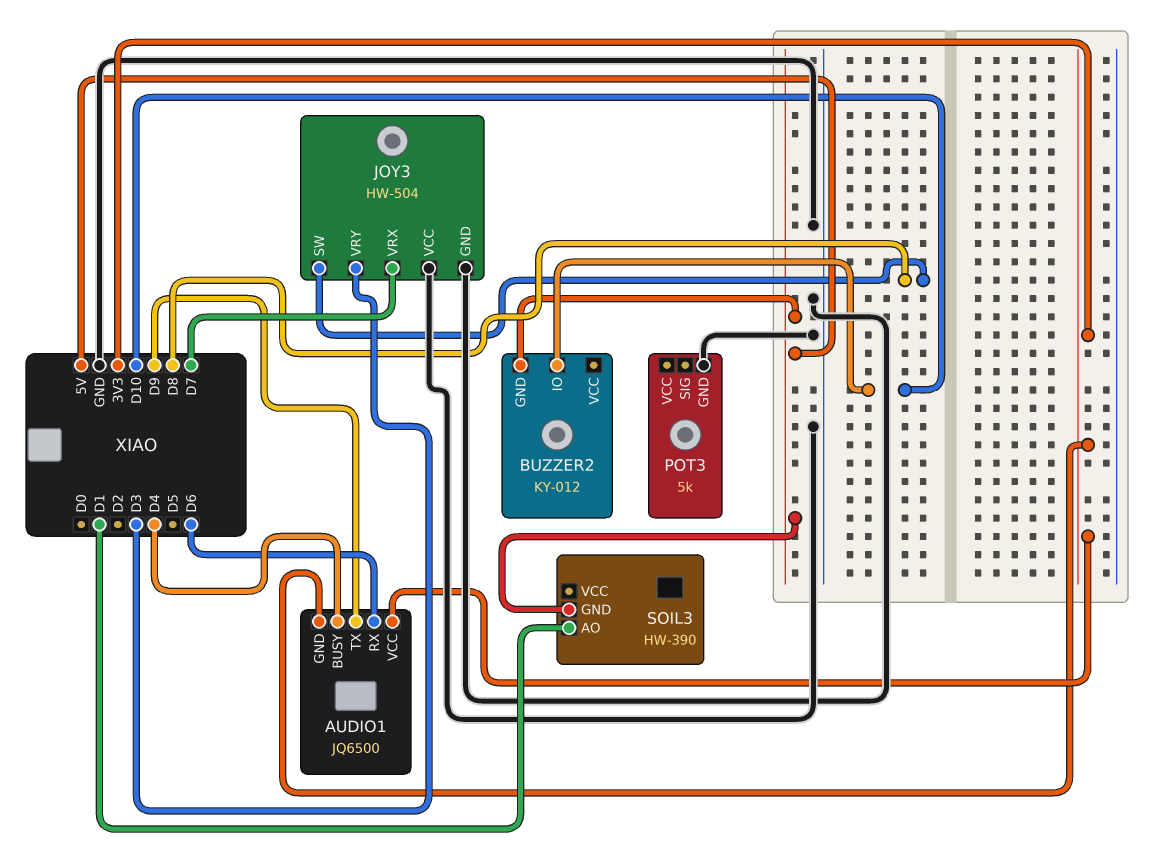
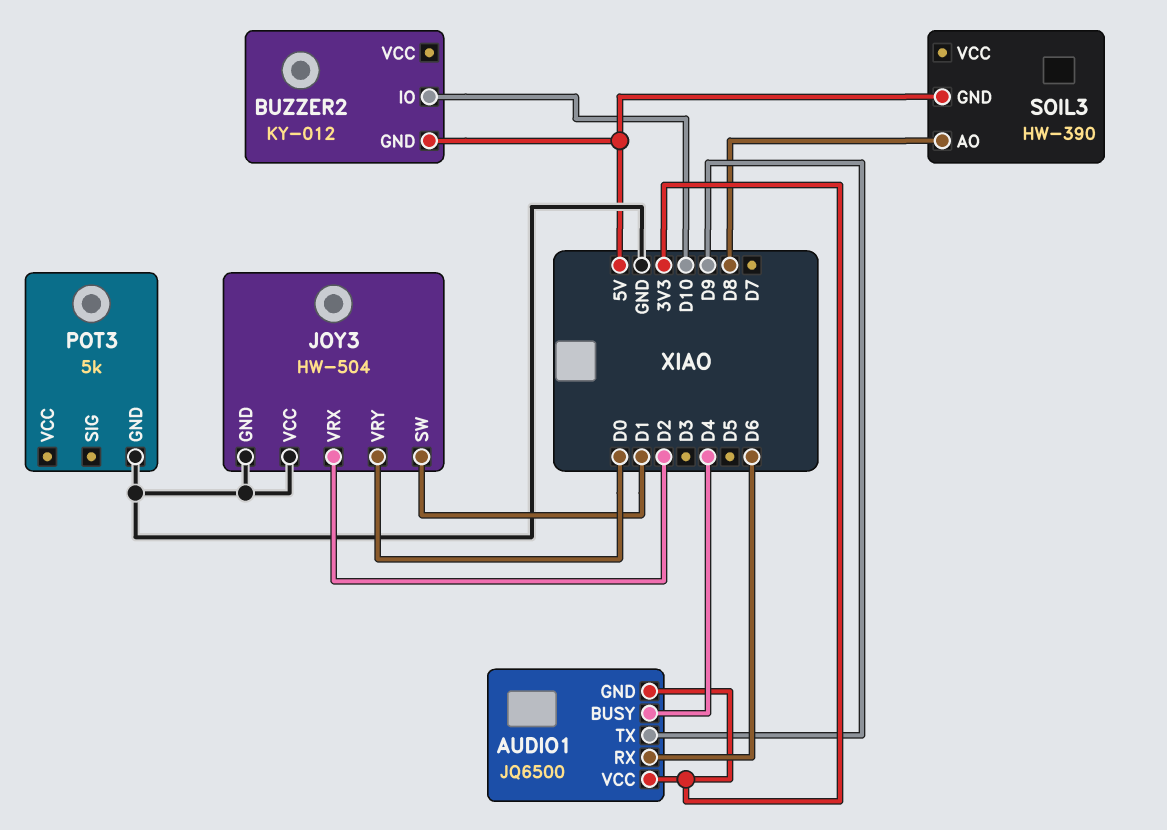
JOY3 pin SW: D8 -> D1
JOY3 pin VRX: D7 -> D2
JOY3 pin VRY: D3 -> D0
SOIL3 pin AO: D1 -> D8

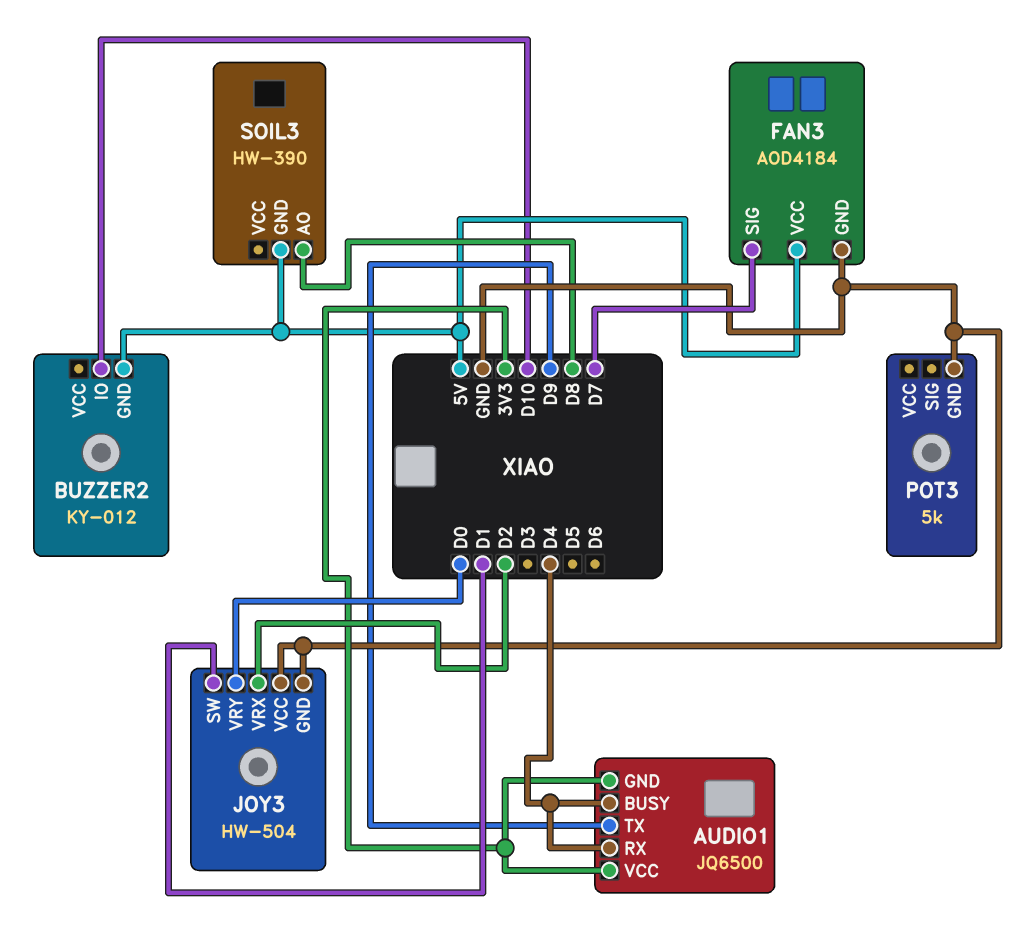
AUDIO1 pin RX: D6 -> D4
FAN3: none -> AOD4184
FAN3 pin GND: none -> GND
FAN3 pin SIG: none -> D7
FAN3 pin VCC: none -> 5V

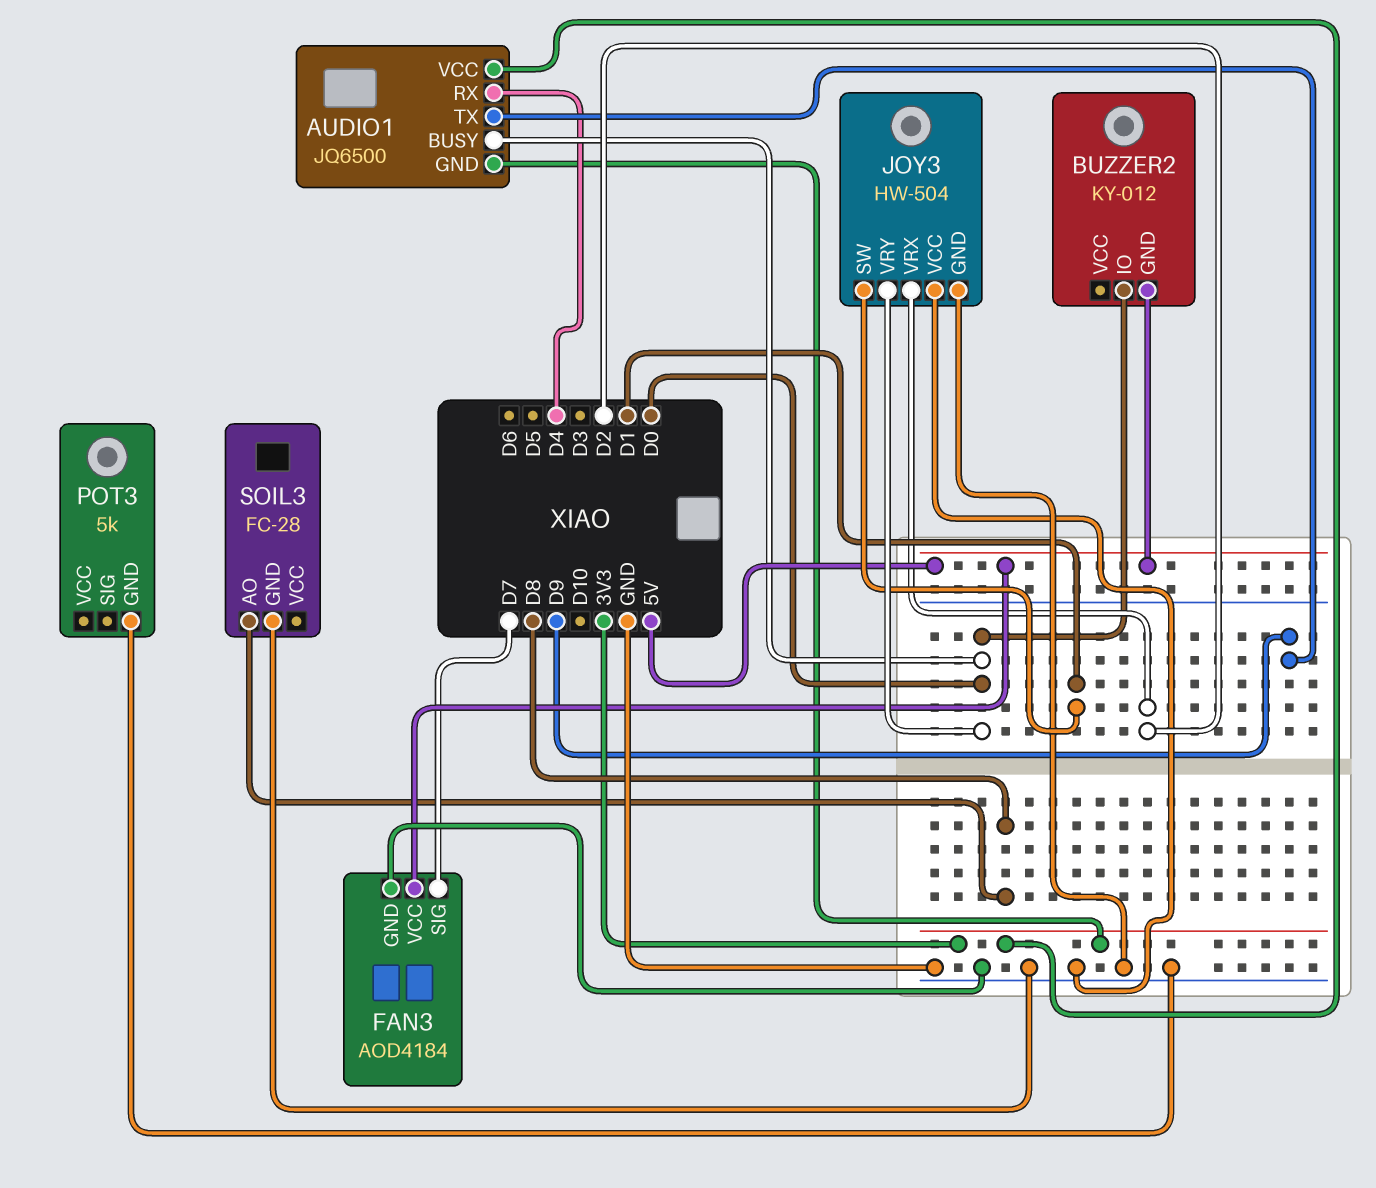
AUDIO1 pin BUSY: D4 -> D0
BUZZER2 pin IO: D10 -> D0
SOIL3: HW-390 -> FC-28
SOIL3 pin GND: 5V -> GND

